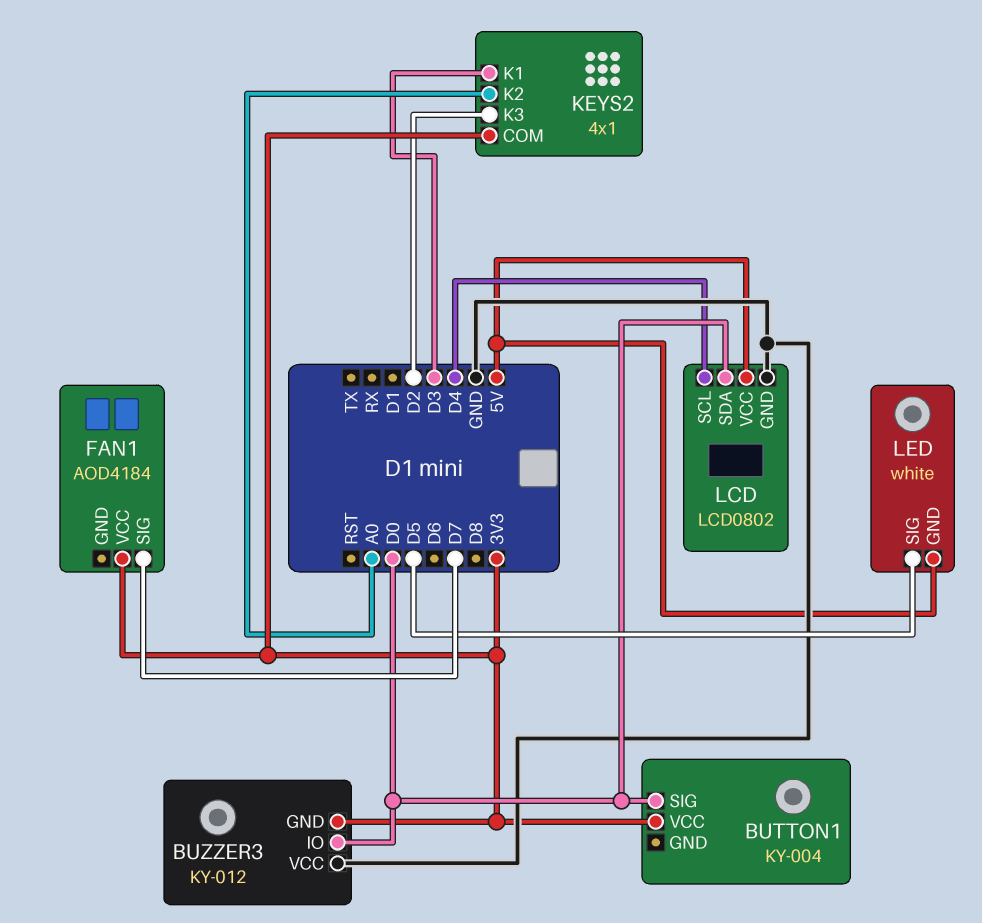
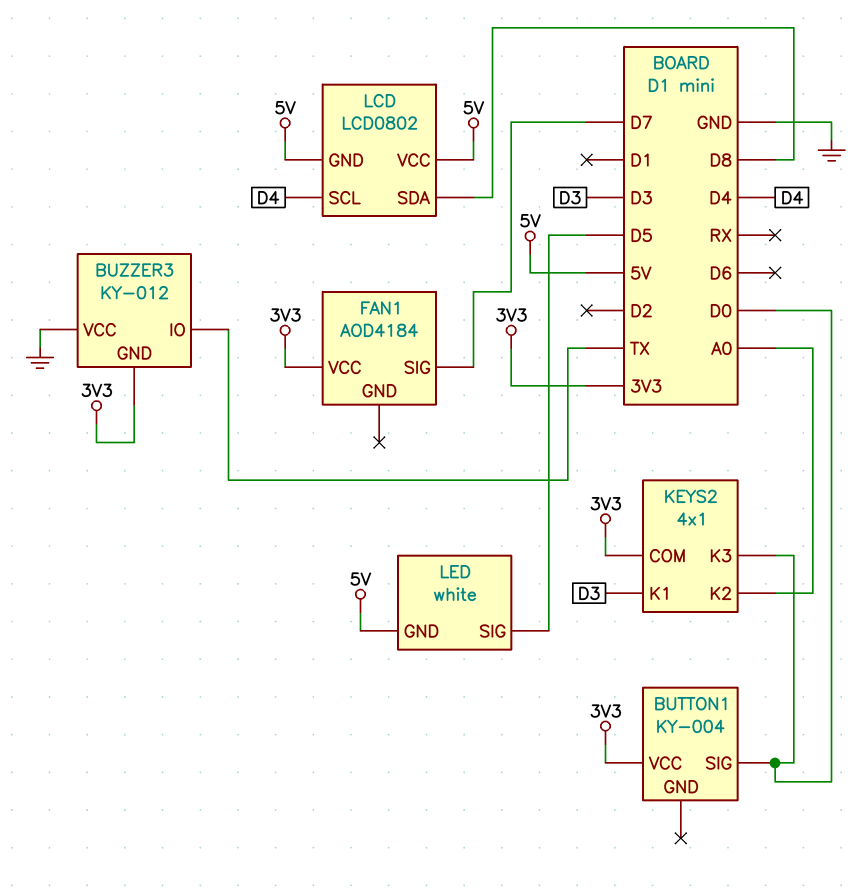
BUZZER3 pin IO: D0 -> TX
KEYS2 pin K3: D2 -> D0
LCD pin GND: GND -> 5V
LCD pin SDA: D0 -> D8

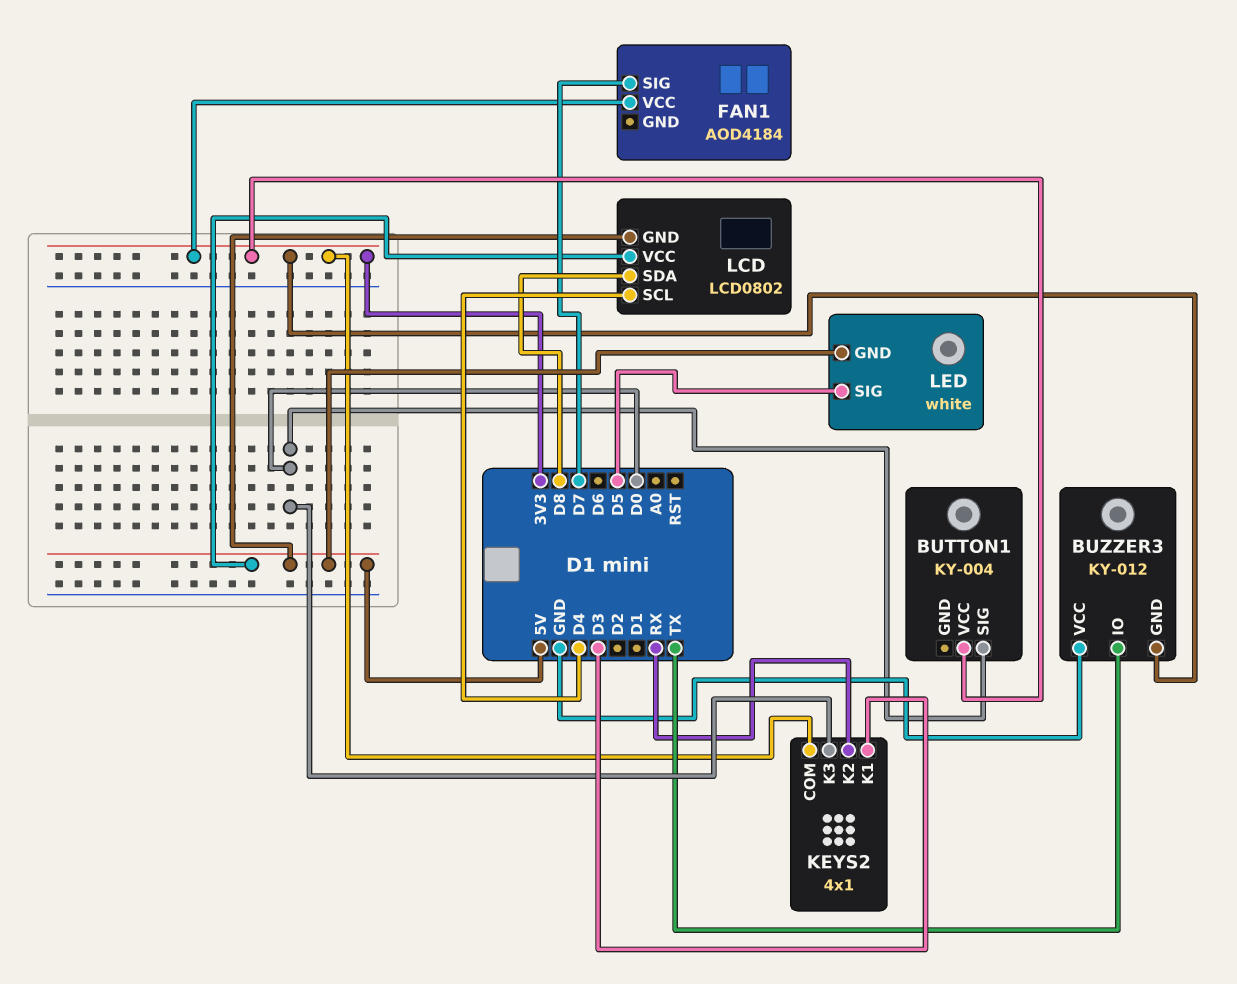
KEYS2 pin K2: A0 -> RX

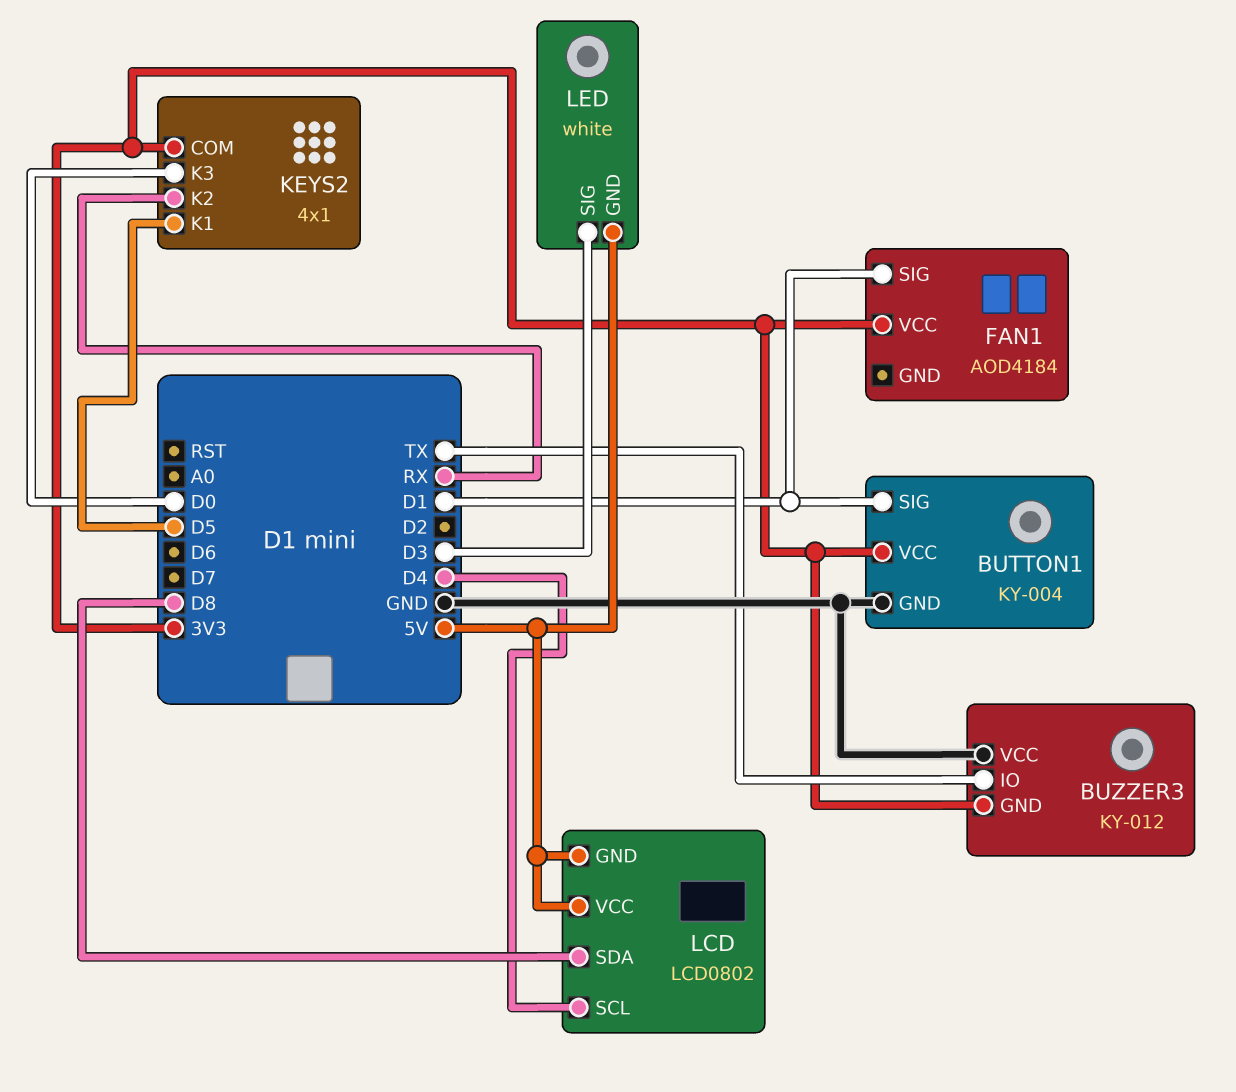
BUTTON1 pin GND: none -> GND
BUTTON1 pin SIG: D0 -> D1
FAN1 pin SIG: D7 -> D1
KEYS2 pin K1: D3 -> D5
LED pin SIG: D5 -> D3

